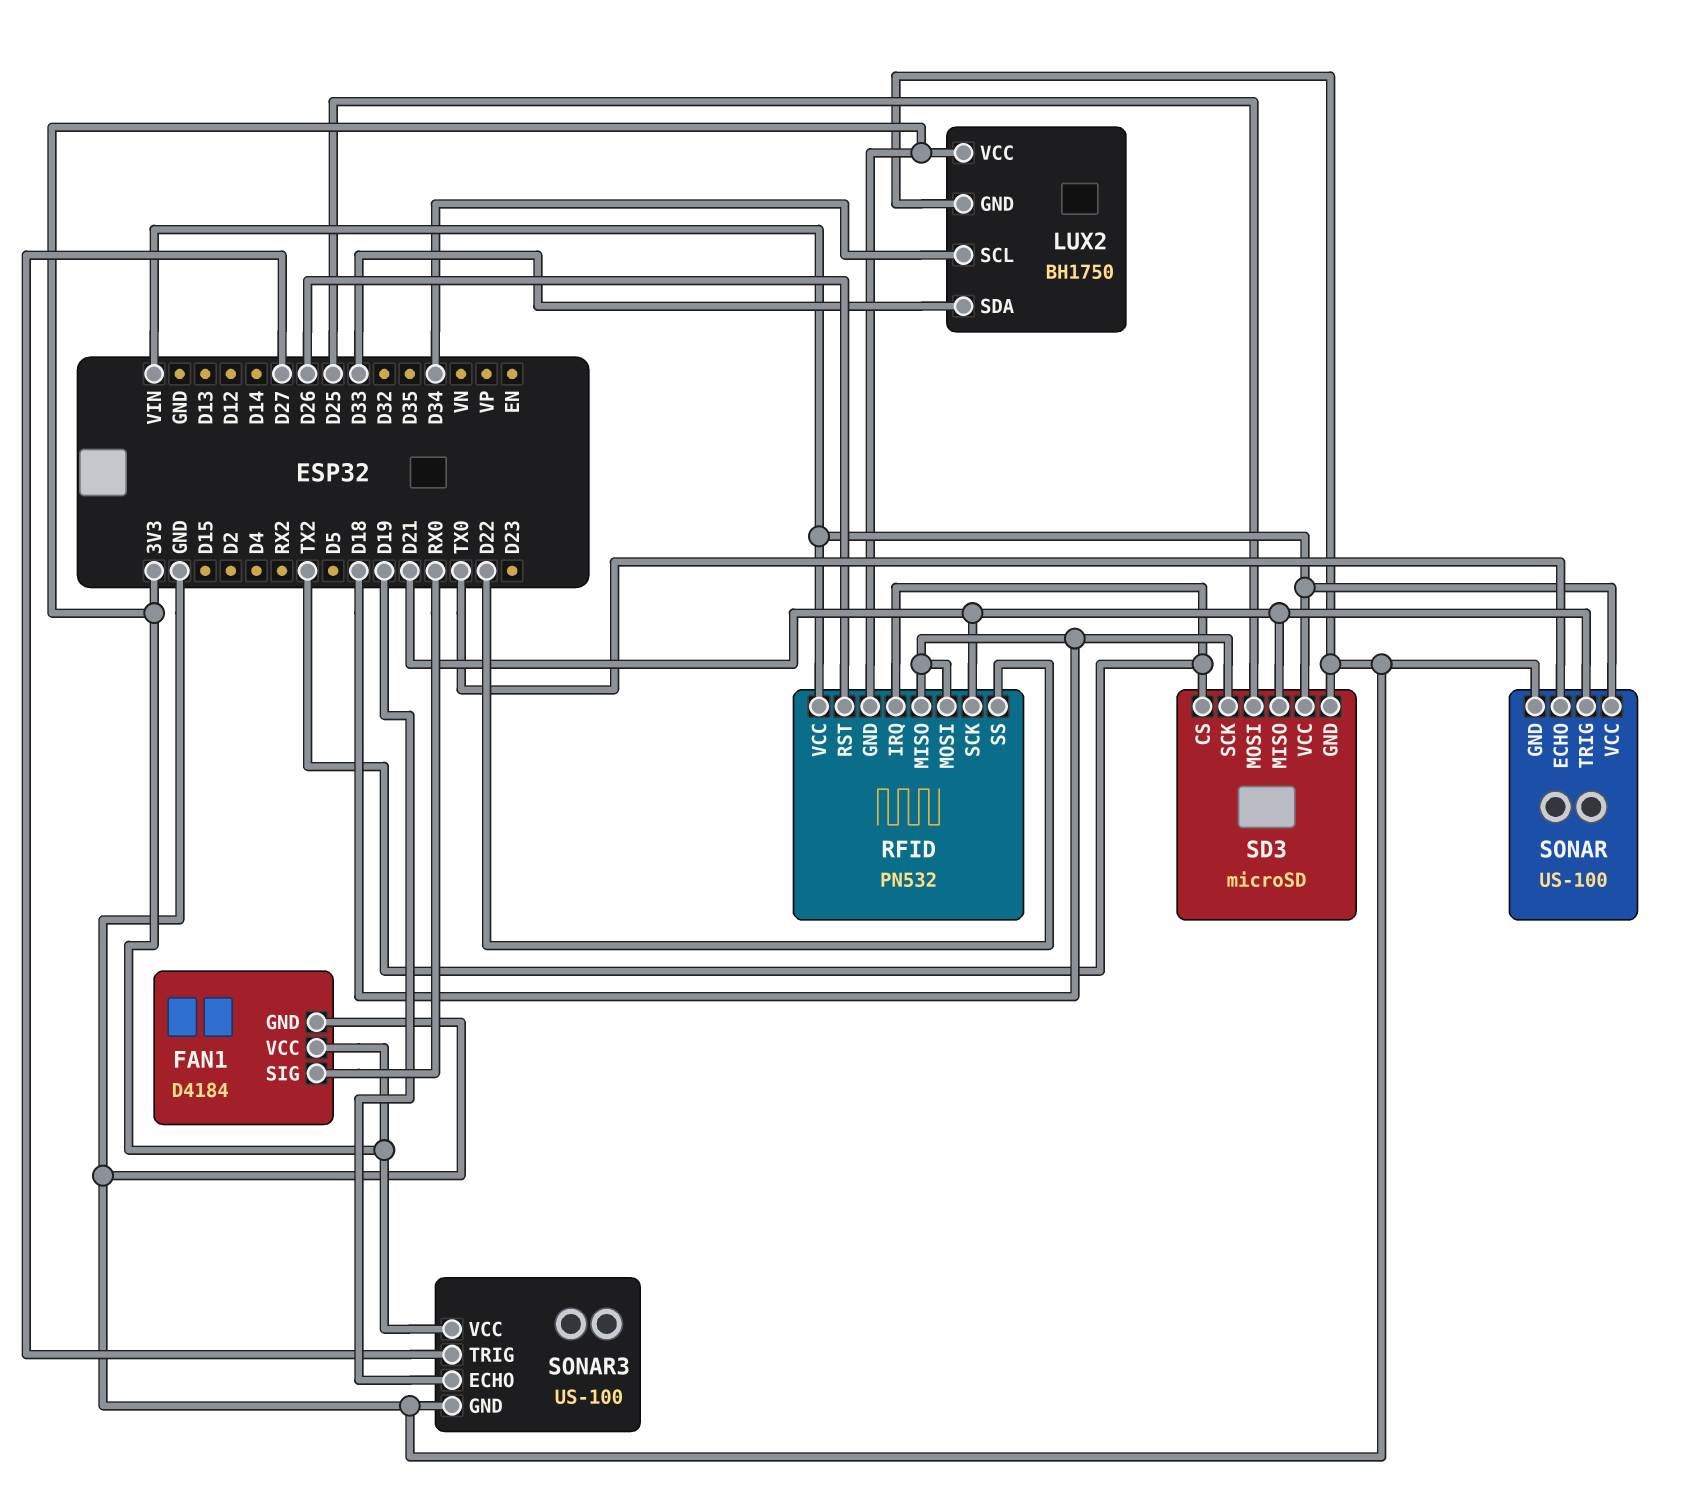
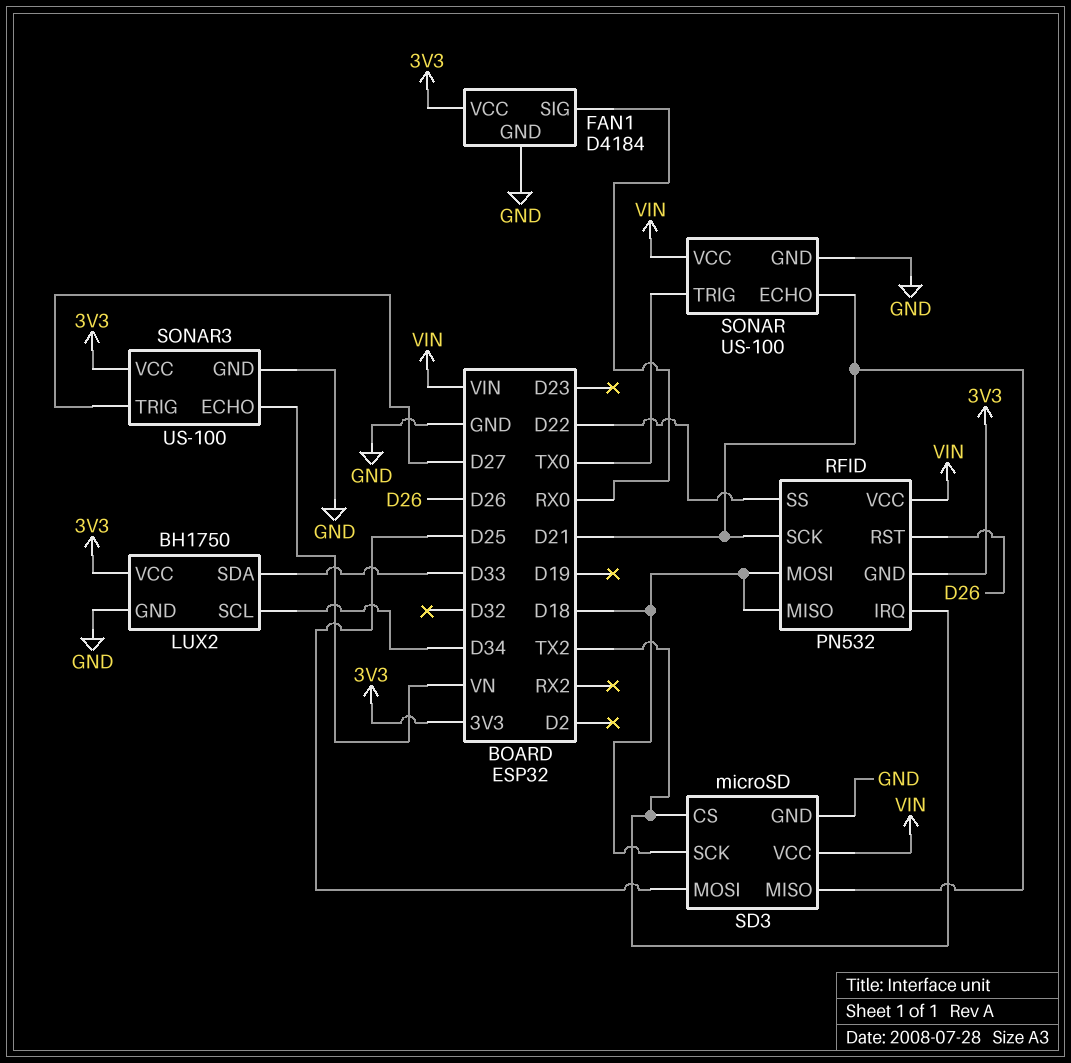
SONAR pin ECHO: TX0 -> D21
SONAR pin TRIG: D21 -> TX0
SONAR3 pin ECHO: D19 -> VN

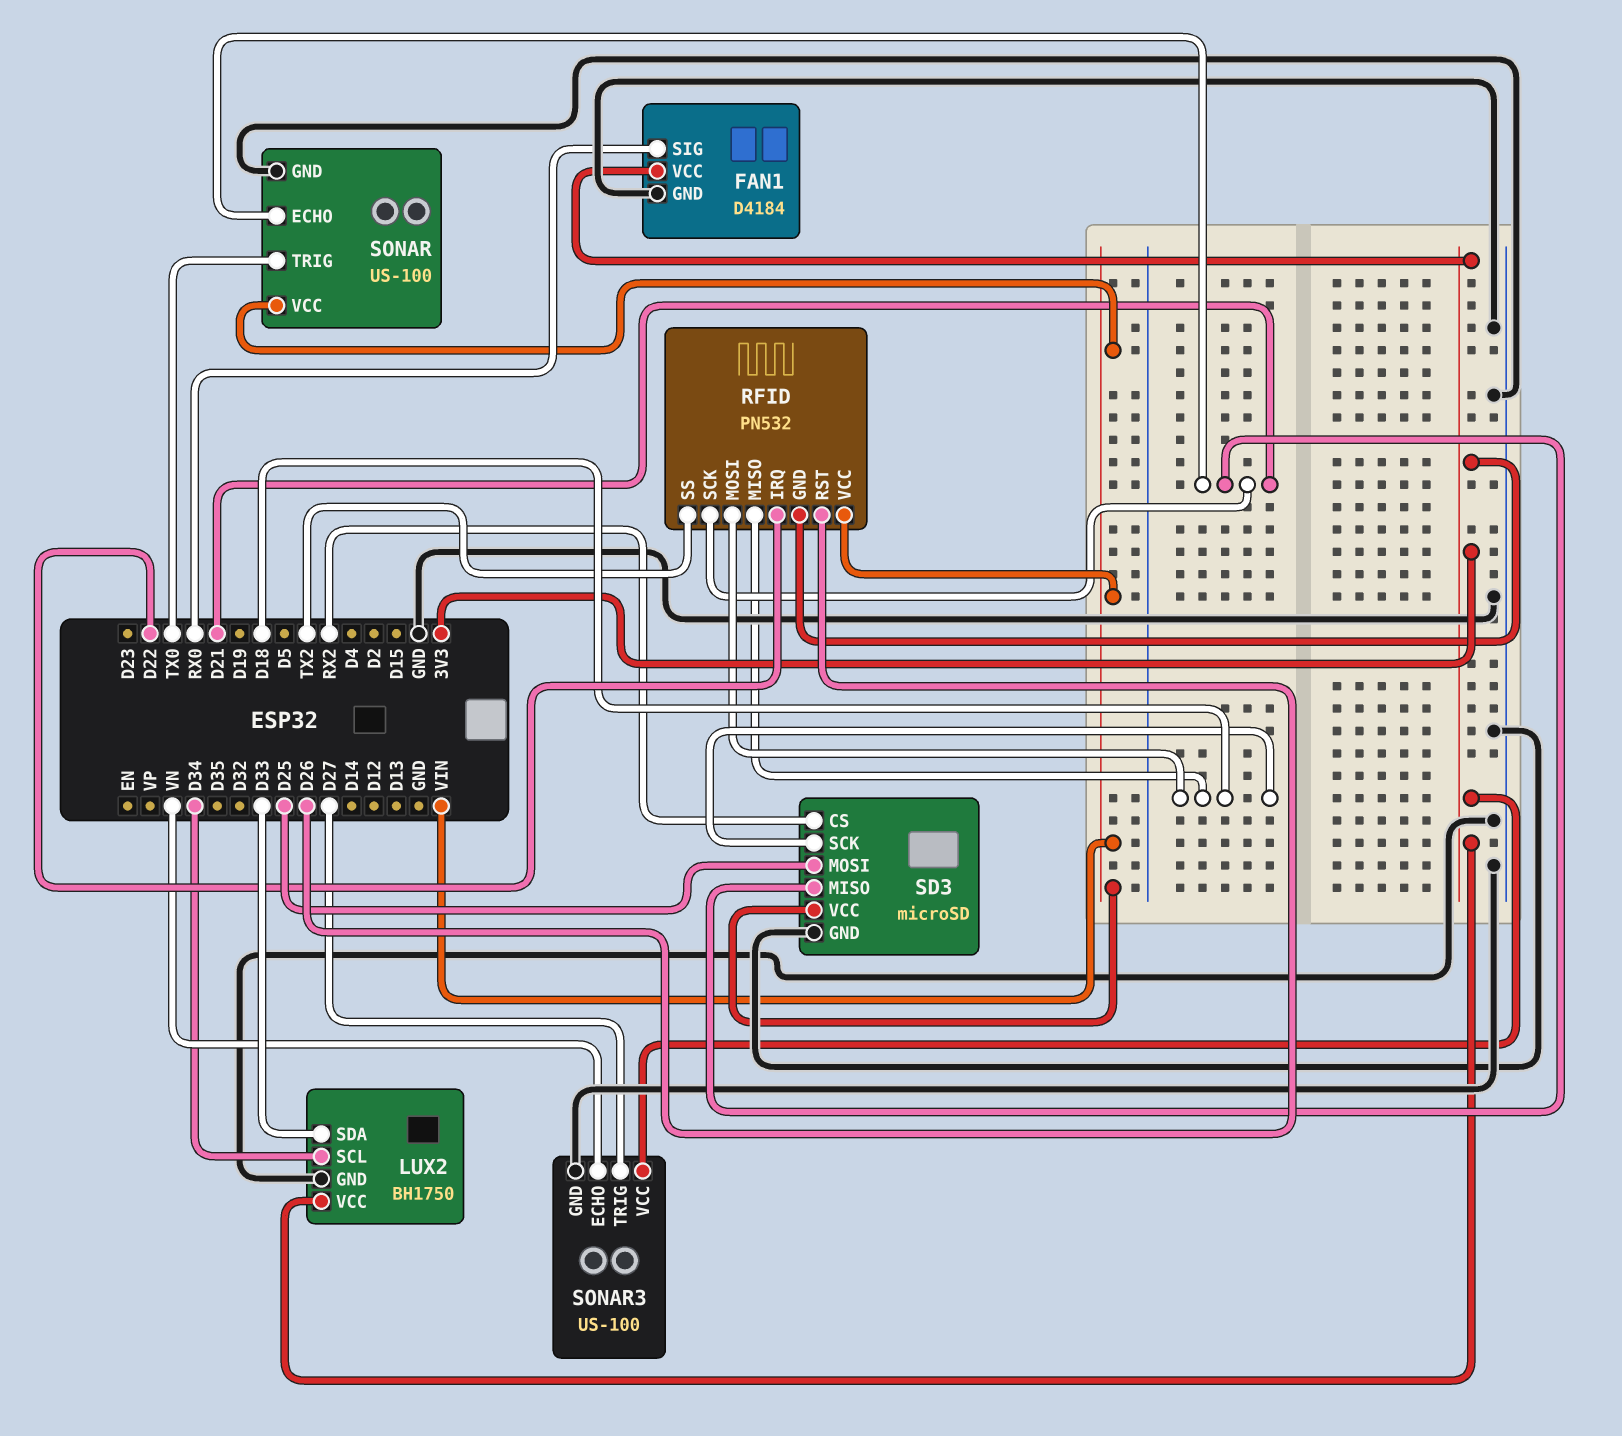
RFID pin IRQ: TX2 -> D22
RFID pin SS: D22 -> TX2
SD3 pin CS: TX2 -> RX2

